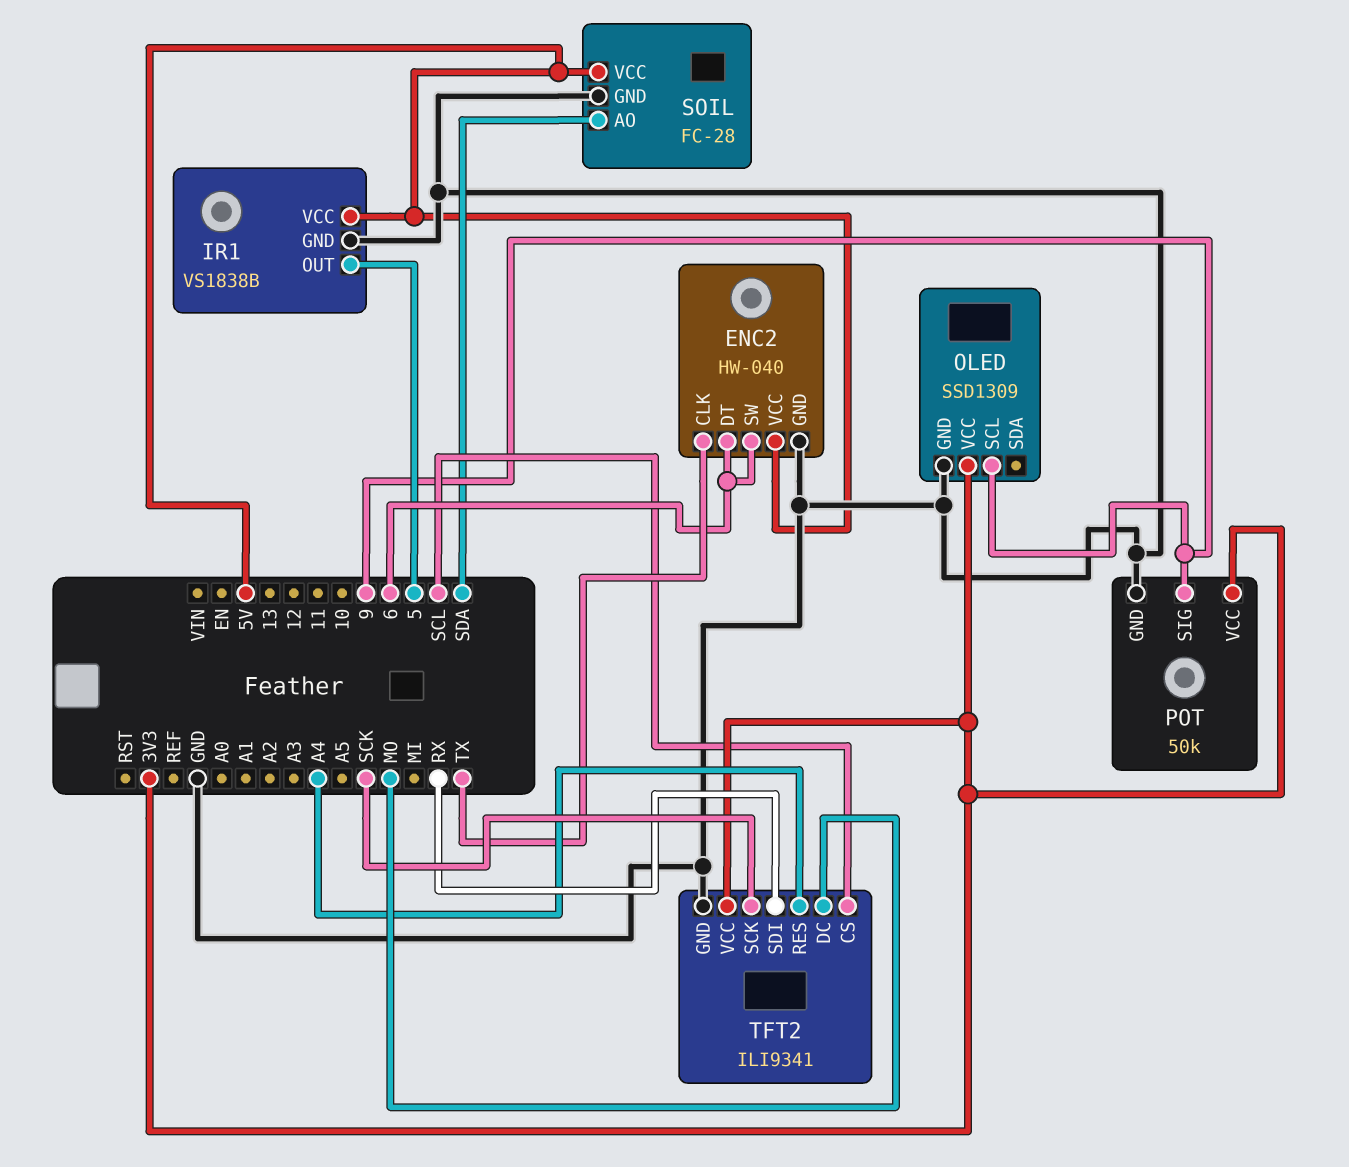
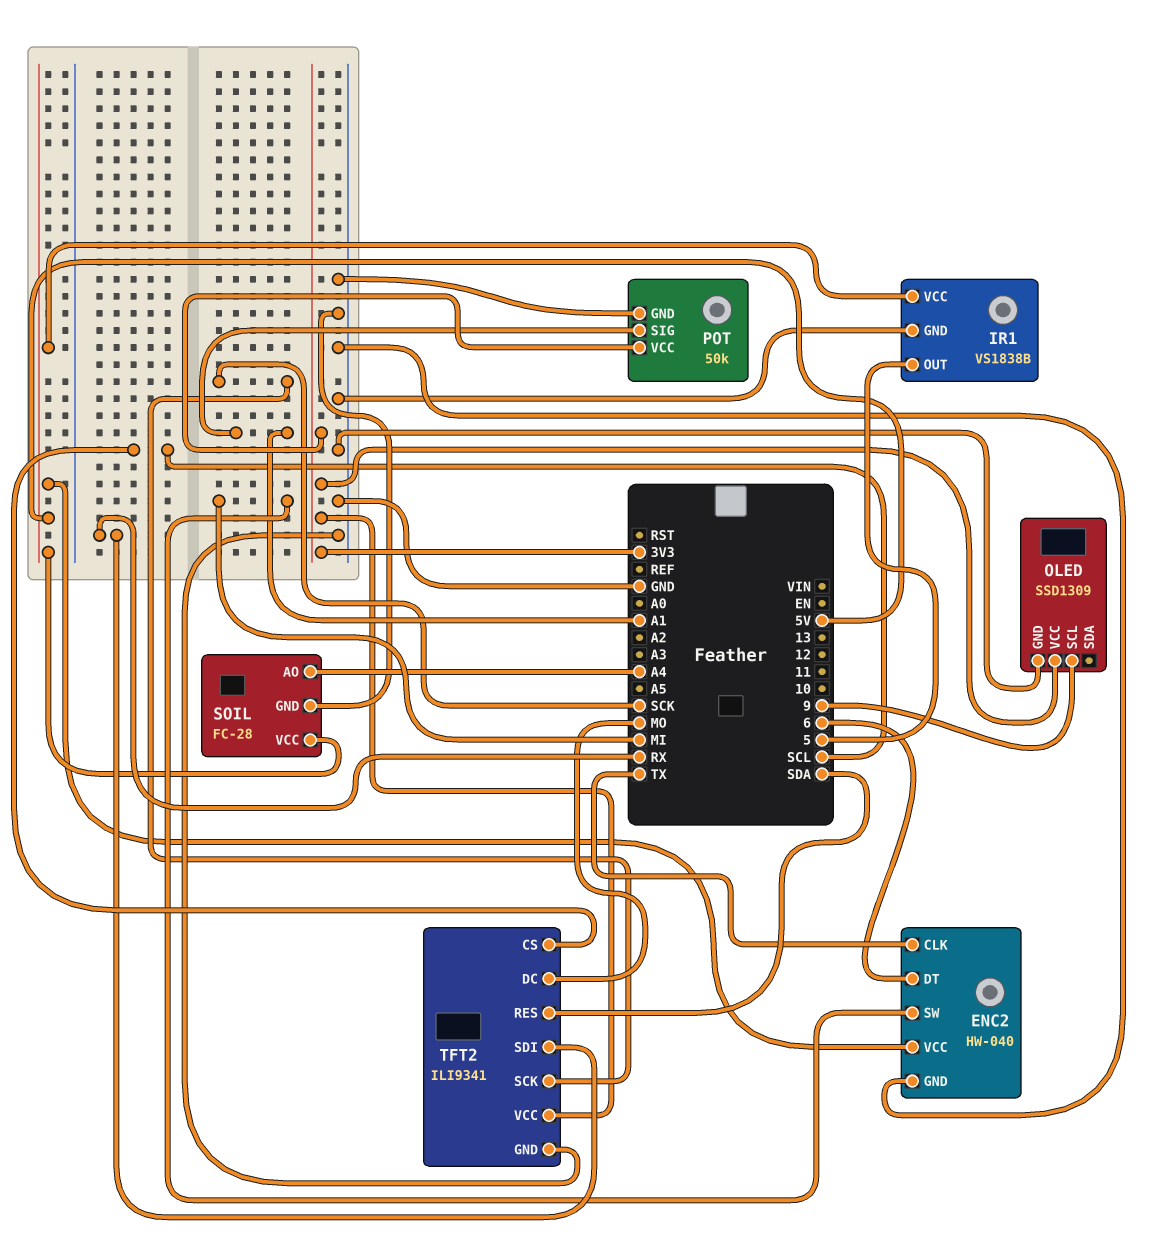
ENC2 pin SW: 6 -> MI
POT pin SIG: 9 -> A1
SOIL pin AO: SDA -> A4
TFT2 pin RES: A4 -> SDA

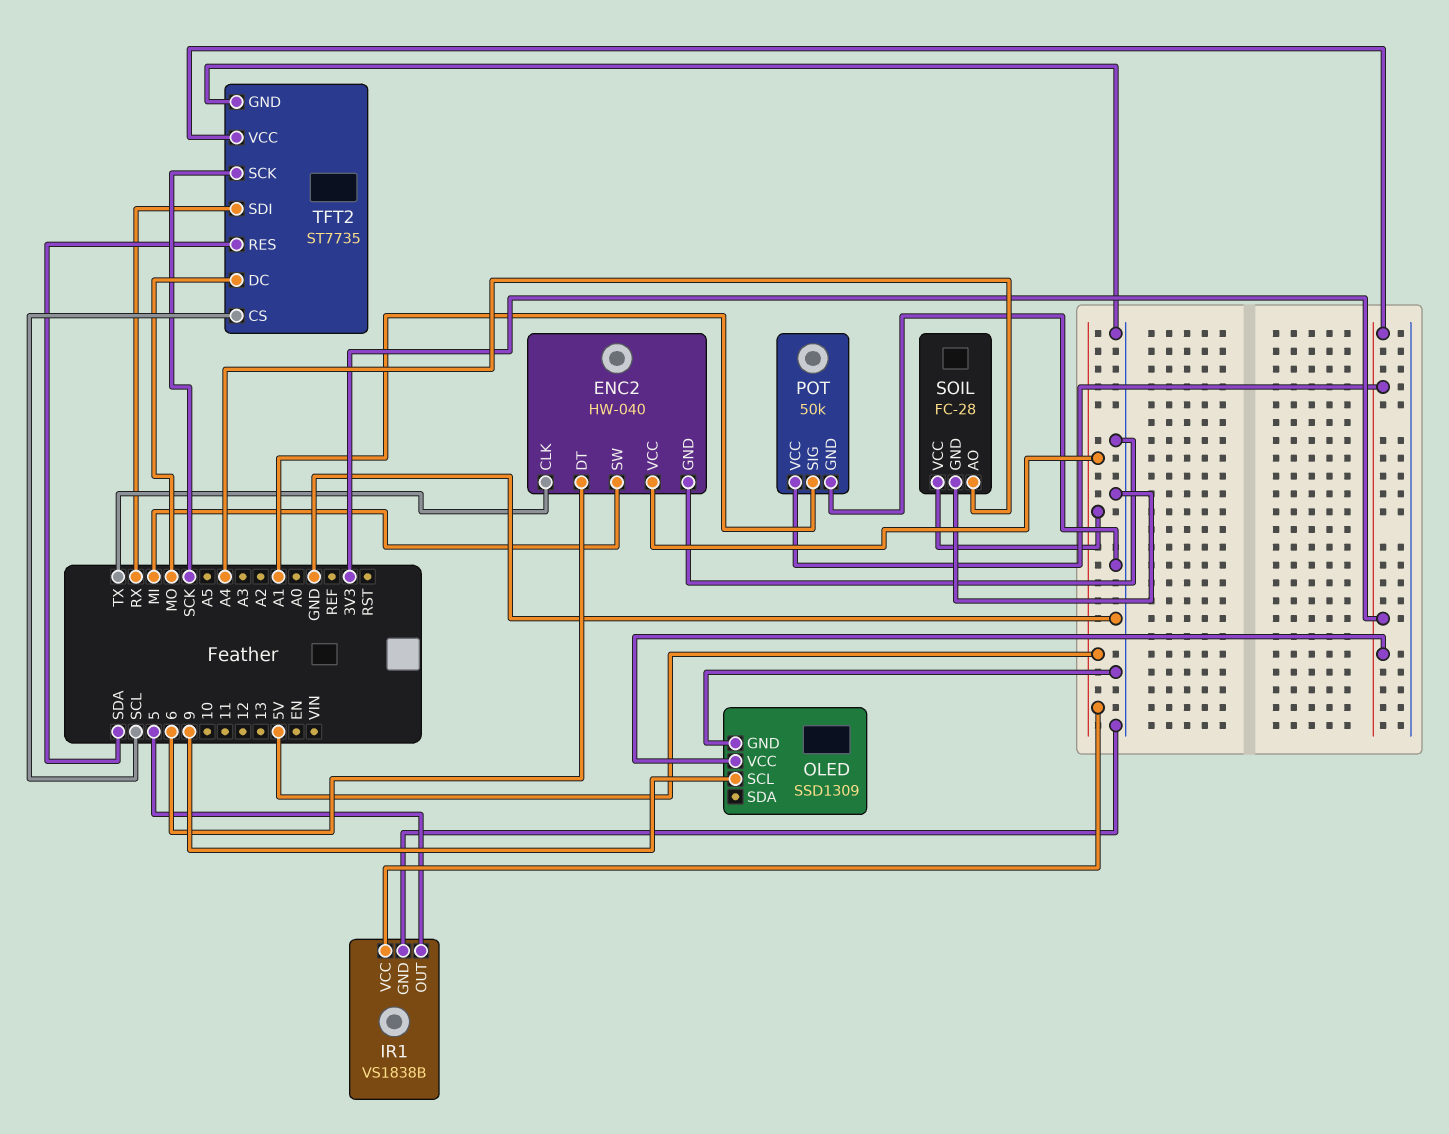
TFT2: ILI9341 -> ST7735

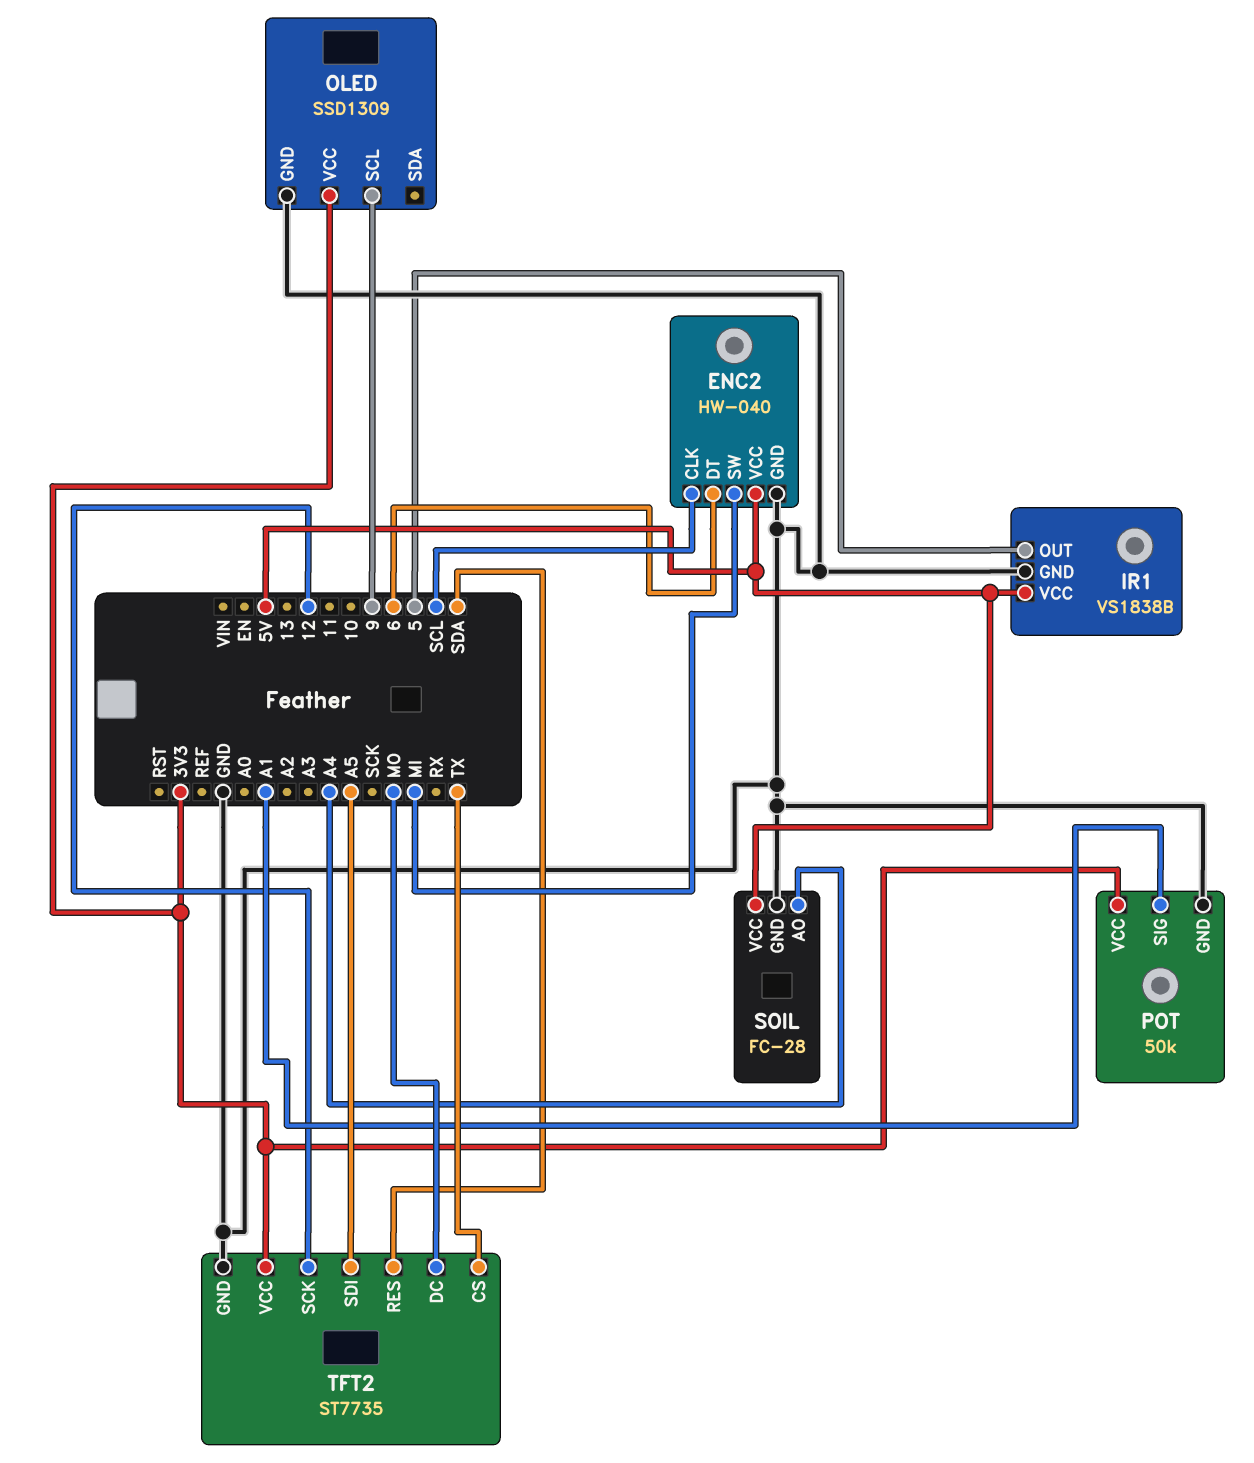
ENC2 pin CLK: TX -> SCL
TFT2 pin CS: SCL -> TX
TFT2 pin SCK: SCK -> 12
TFT2 pin SDI: RX -> A5

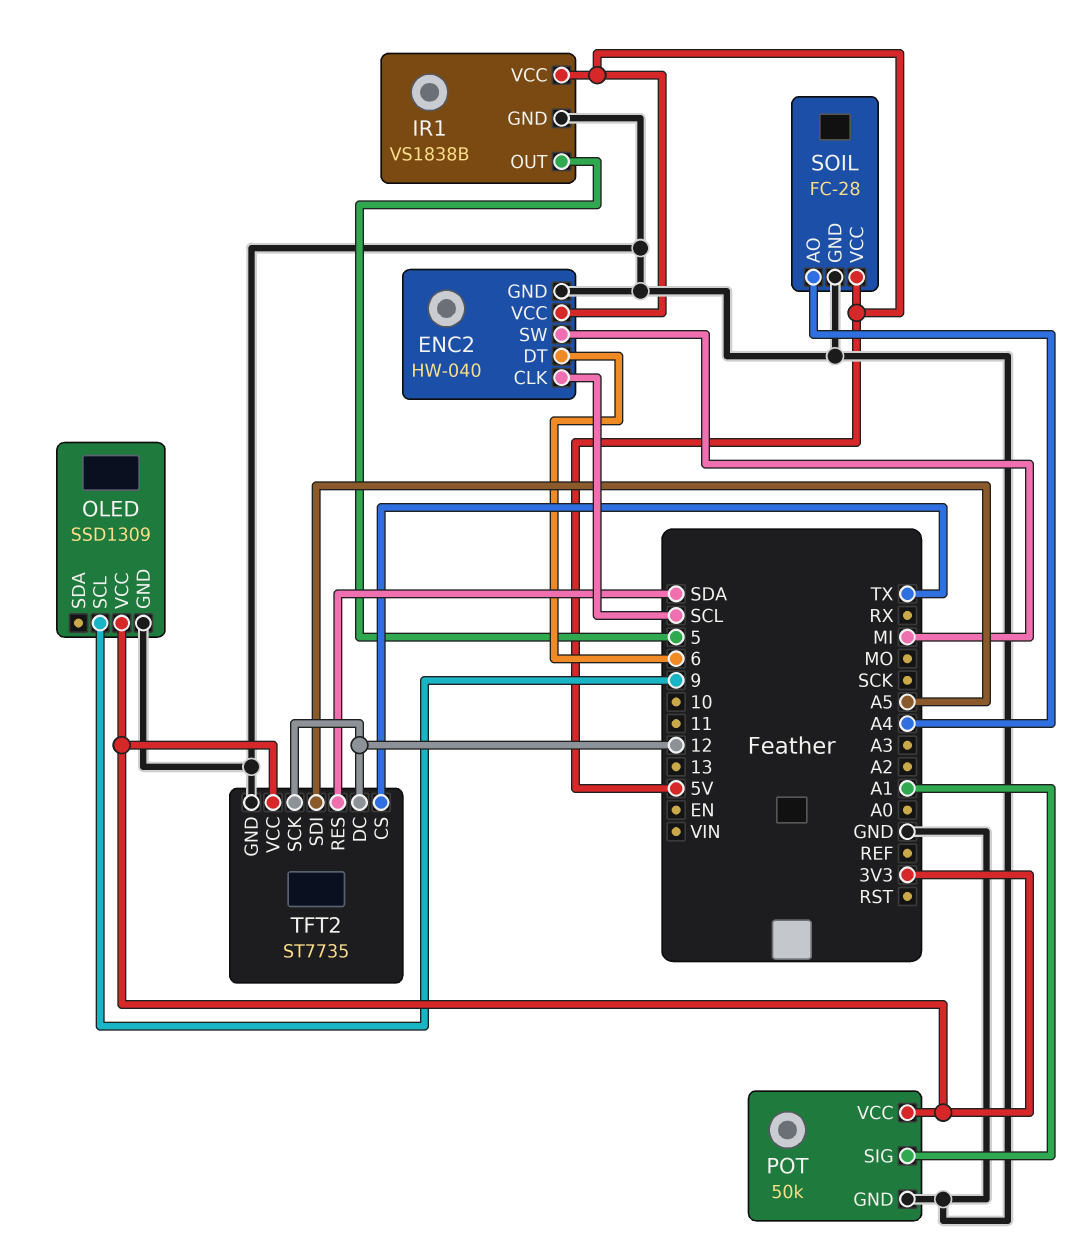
TFT2 pin DC: MO -> 12

